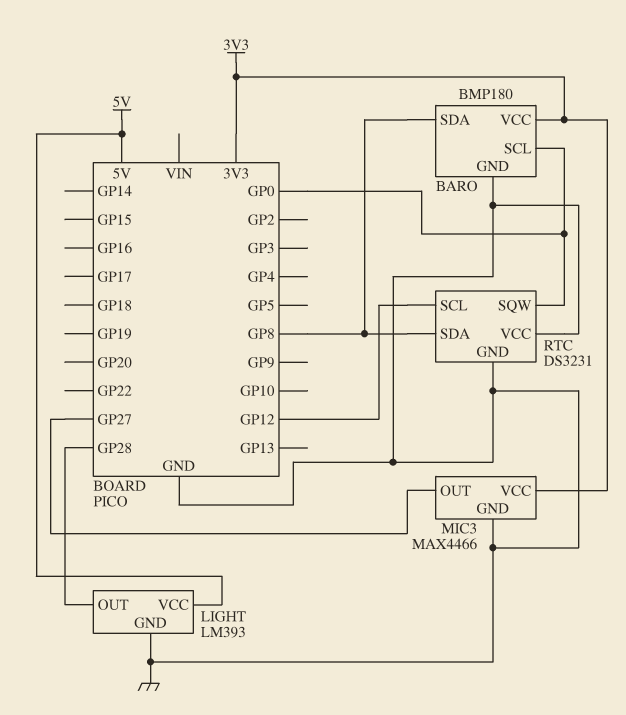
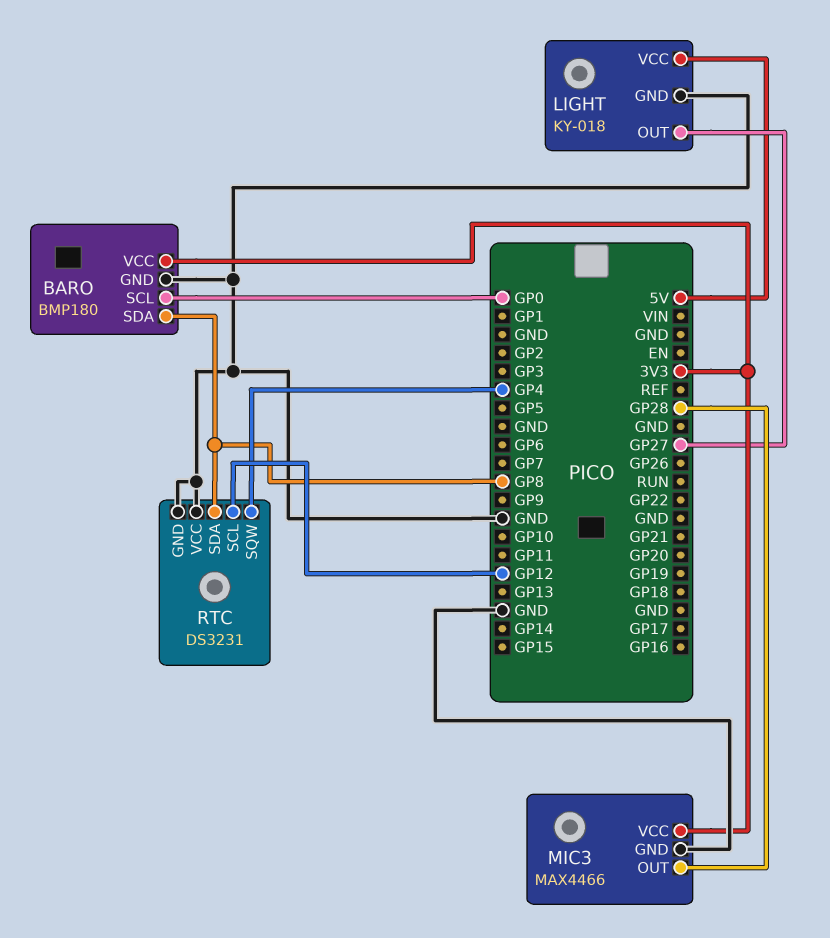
LIGHT: LM393 -> KY-018
LIGHT pin OUT: GP28 -> GP27
MIC3 pin OUT: GP27 -> GP28
RTC pin SQW: GP0 -> GP4

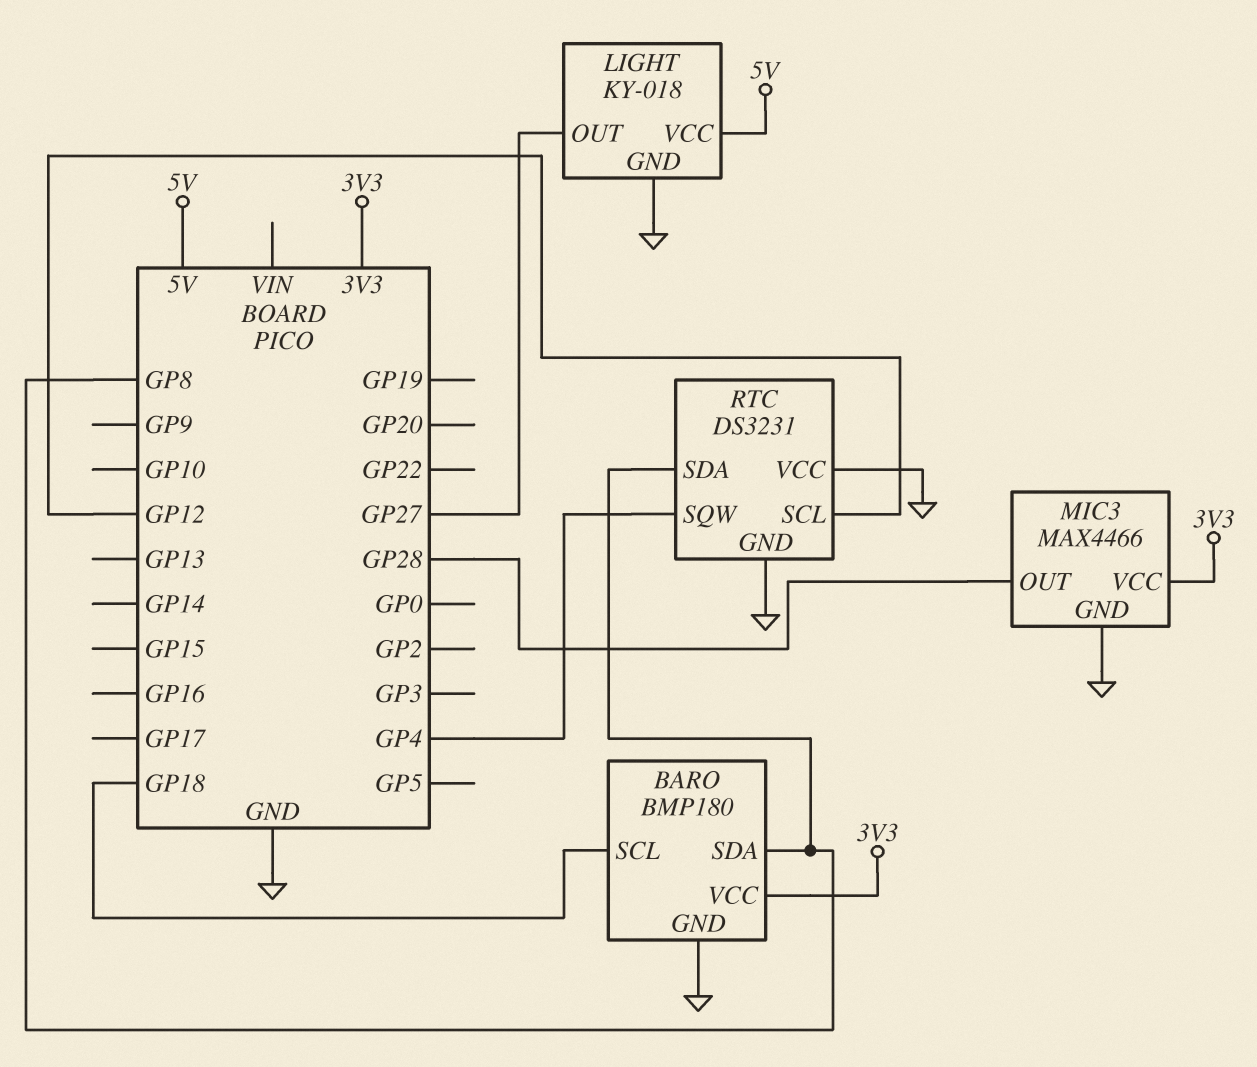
BARO pin SCL: GP0 -> GP18

